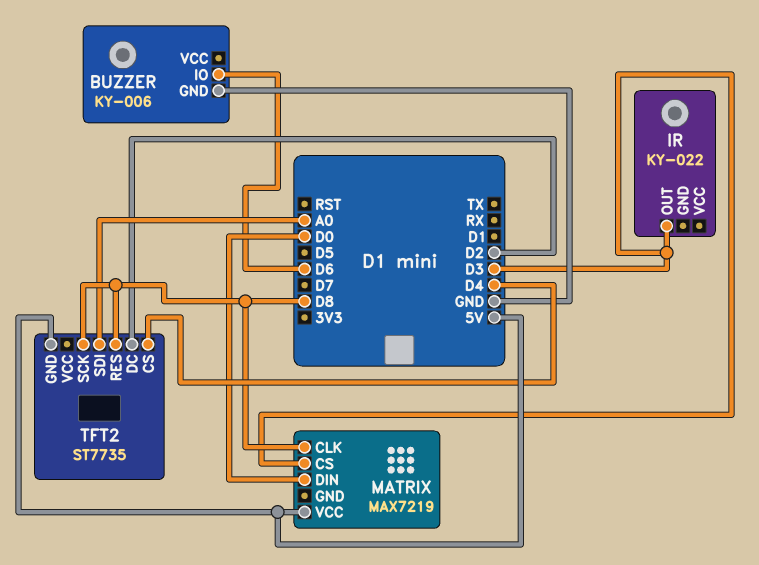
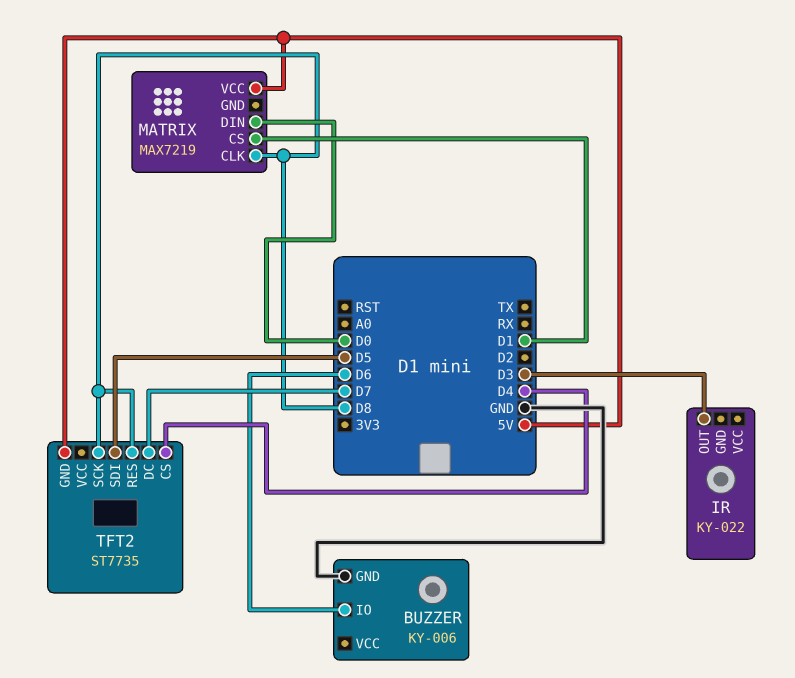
MATRIX pin CS: D3 -> D1
TFT2 pin DC: D2 -> D7
TFT2 pin SDI: A0 -> D5

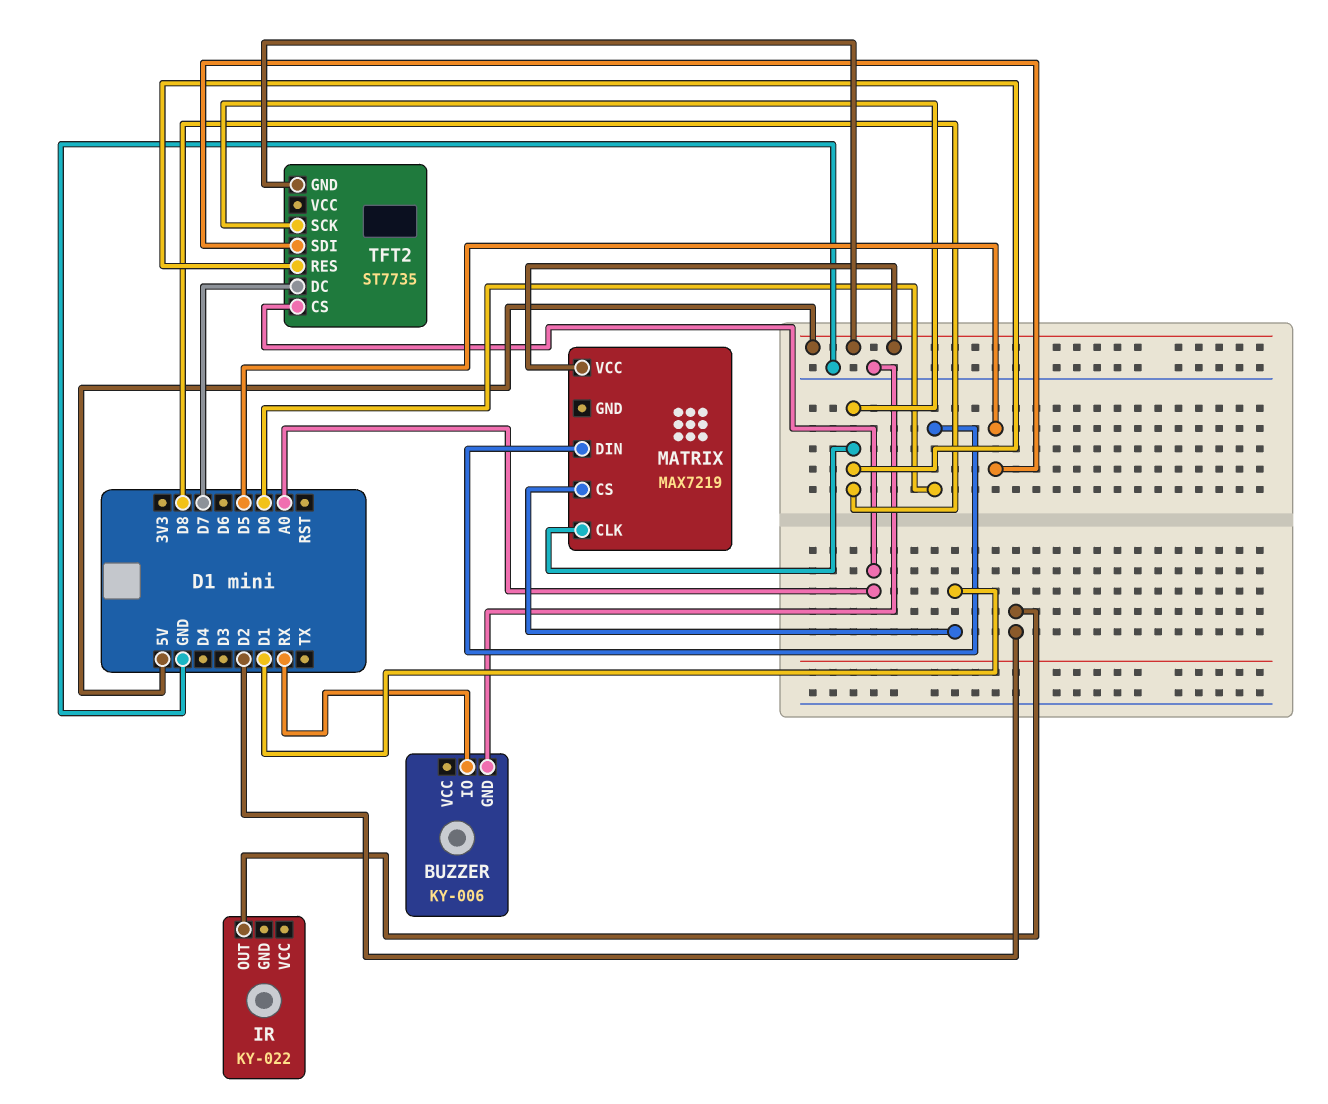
BUZZER pin IO: D6 -> RX
IR pin OUT: D3 -> D2
TFT2 pin CS: D4 -> A0

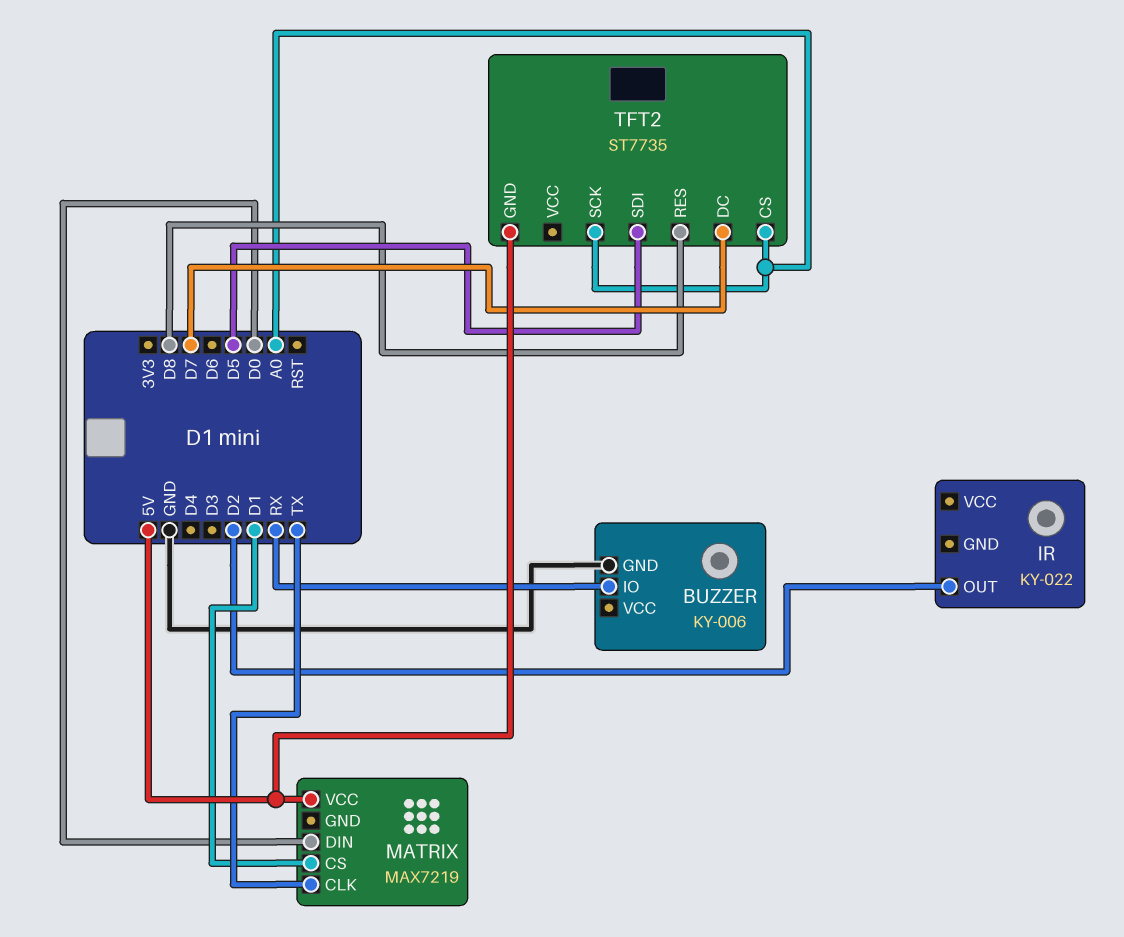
MATRIX pin CLK: D8 -> TX
TFT2 pin SCK: D8 -> A0

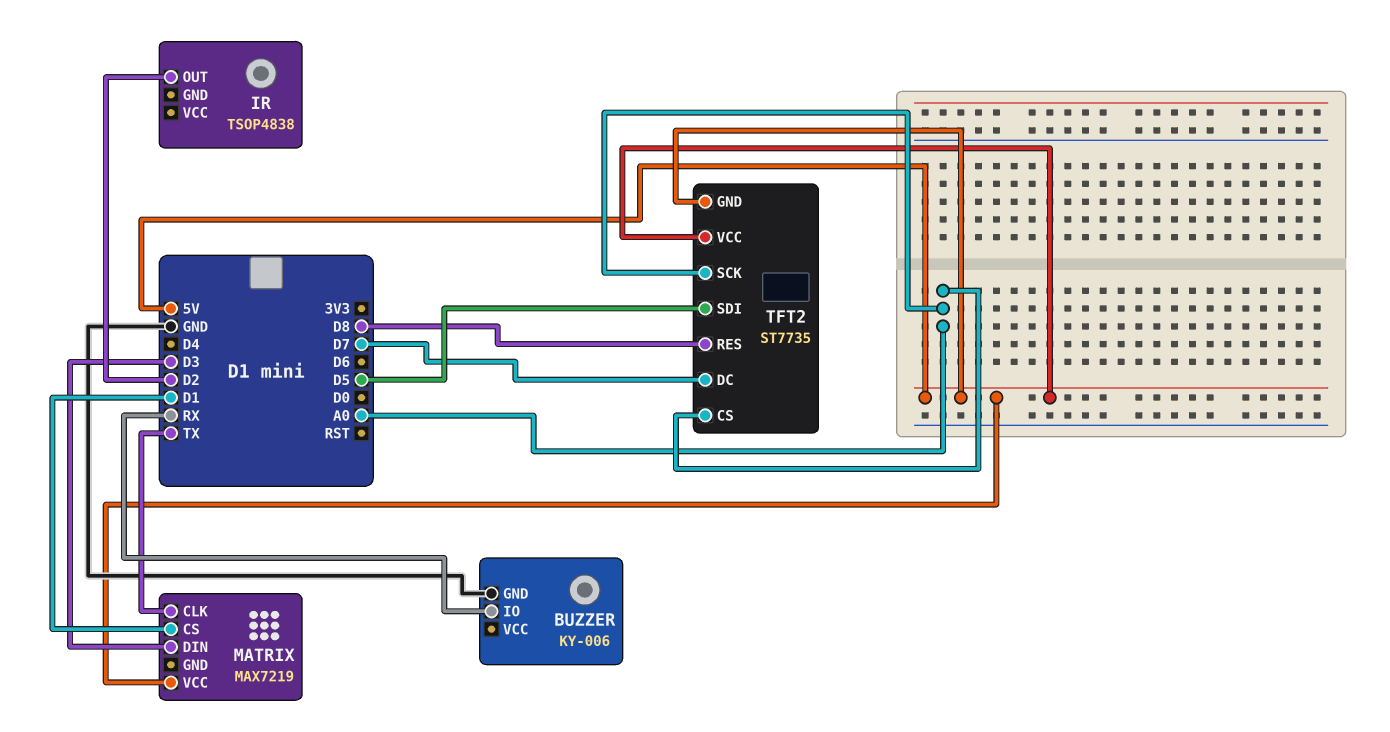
IR: KY-022 -> TSOP4838
MATRIX pin DIN: D0 -> D3
TFT2 pin VCC: none -> 5V

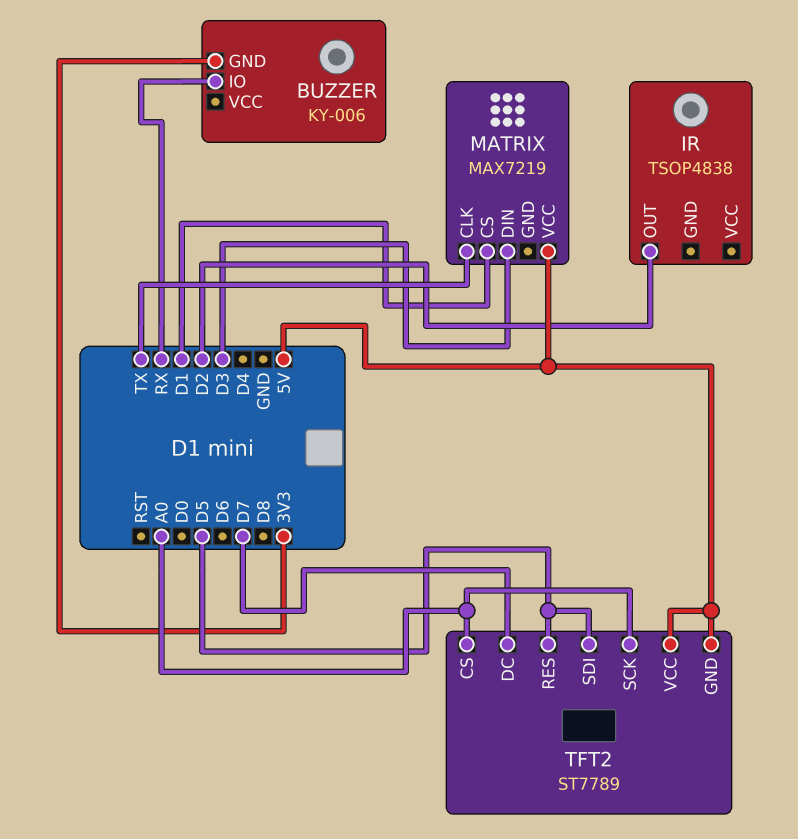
BUZZER pin GND: GND -> 3V3
TFT2: ST7735 -> ST7789
TFT2 pin RES: D8 -> D5

